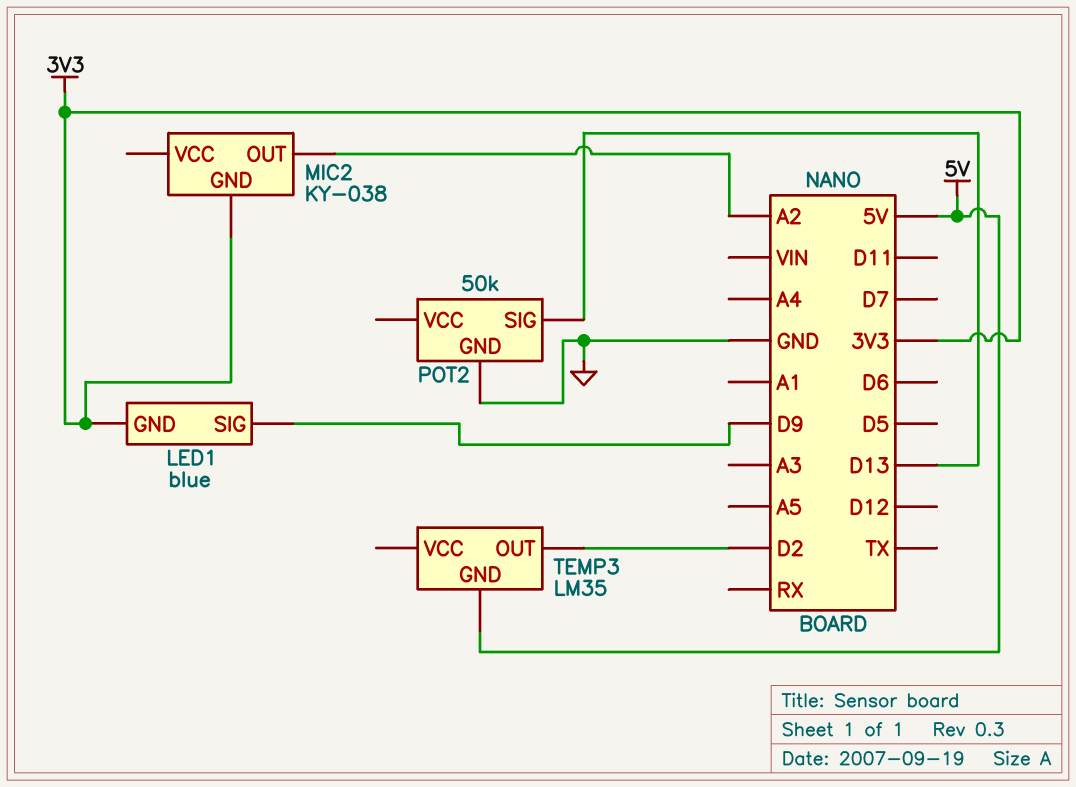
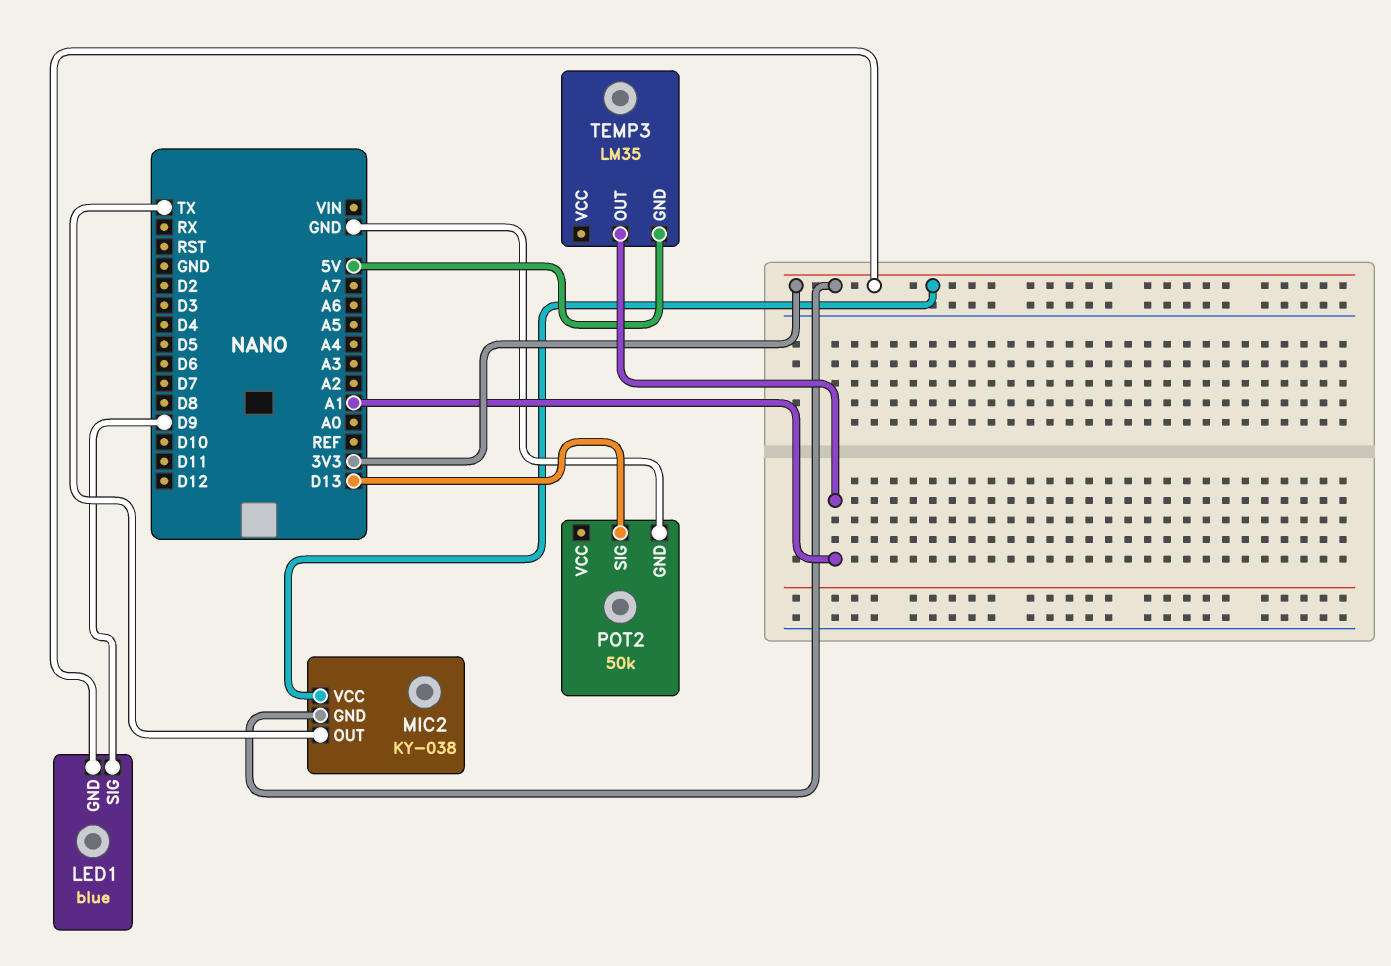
MIC2 pin OUT: A2 -> TX
MIC2 pin VCC: none -> 3V3
TEMP3 pin OUT: D2 -> A1

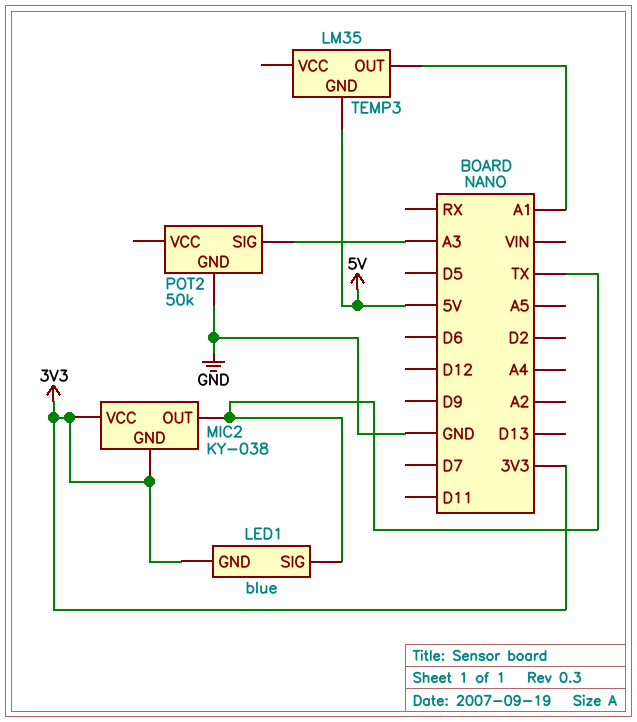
LED1 pin SIG: D9 -> TX
POT2 pin SIG: D13 -> A3

